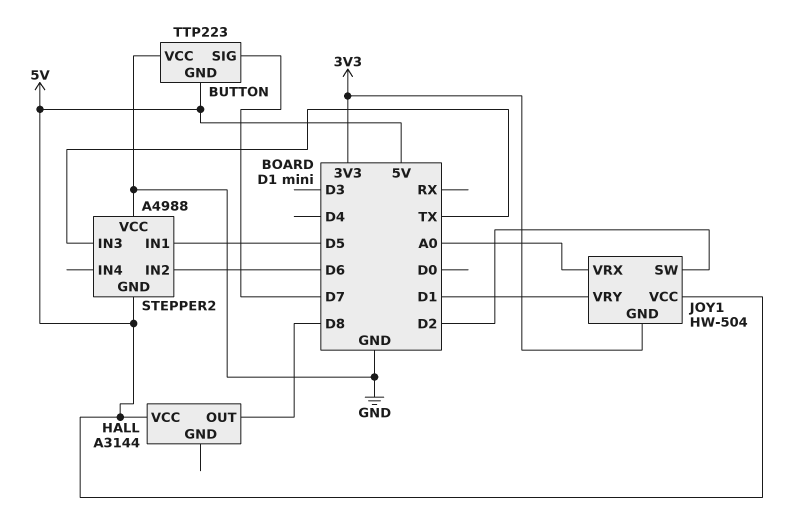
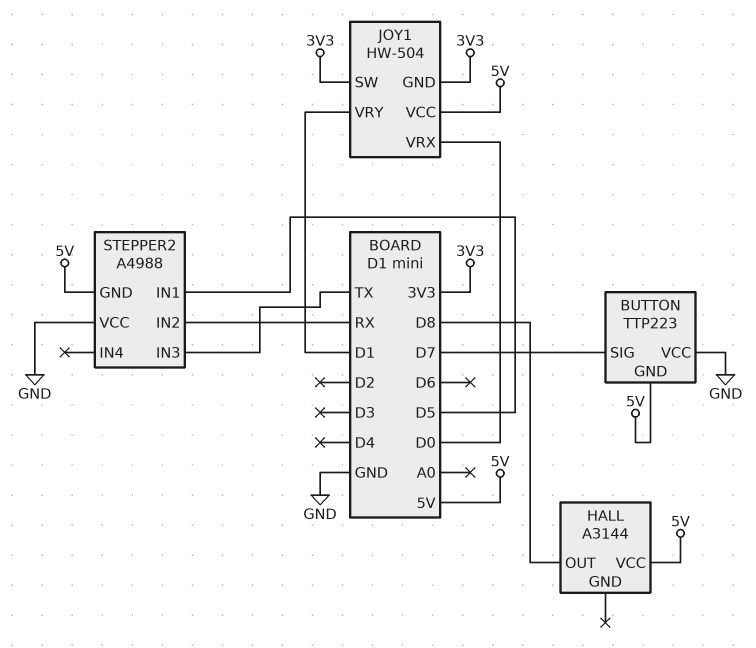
JOY1 pin SW: D2 -> 3V3
JOY1 pin VRX: A0 -> D0
STEPPER2 pin IN2: D6 -> RX

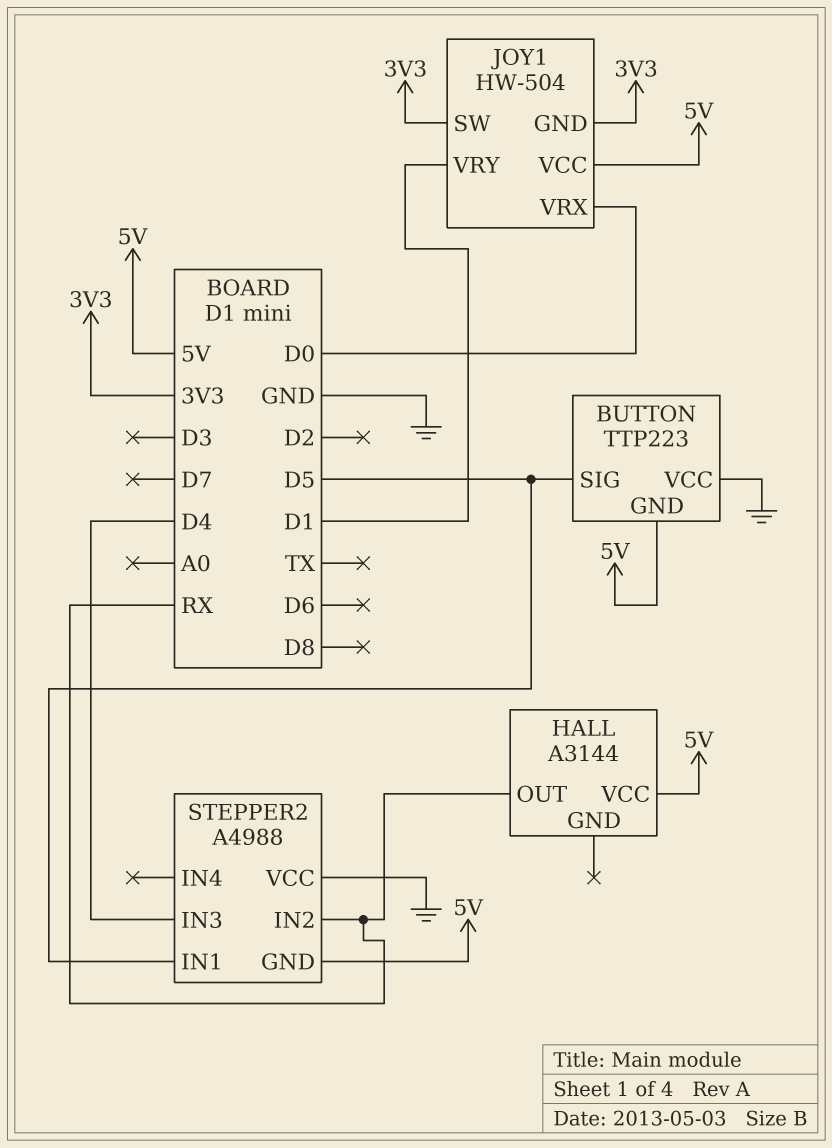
BUTTON pin SIG: D7 -> D5
HALL pin OUT: D8 -> RX
STEPPER2 pin IN3: TX -> D4

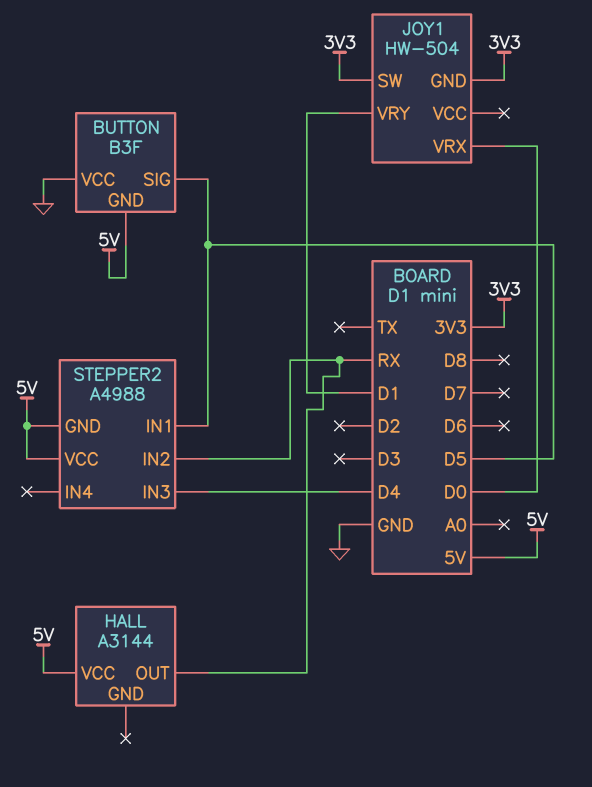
BUTTON: TTP223 -> B3F
JOY1 pin VCC: 5V -> none
STEPPER2 pin VCC: GND -> 5V

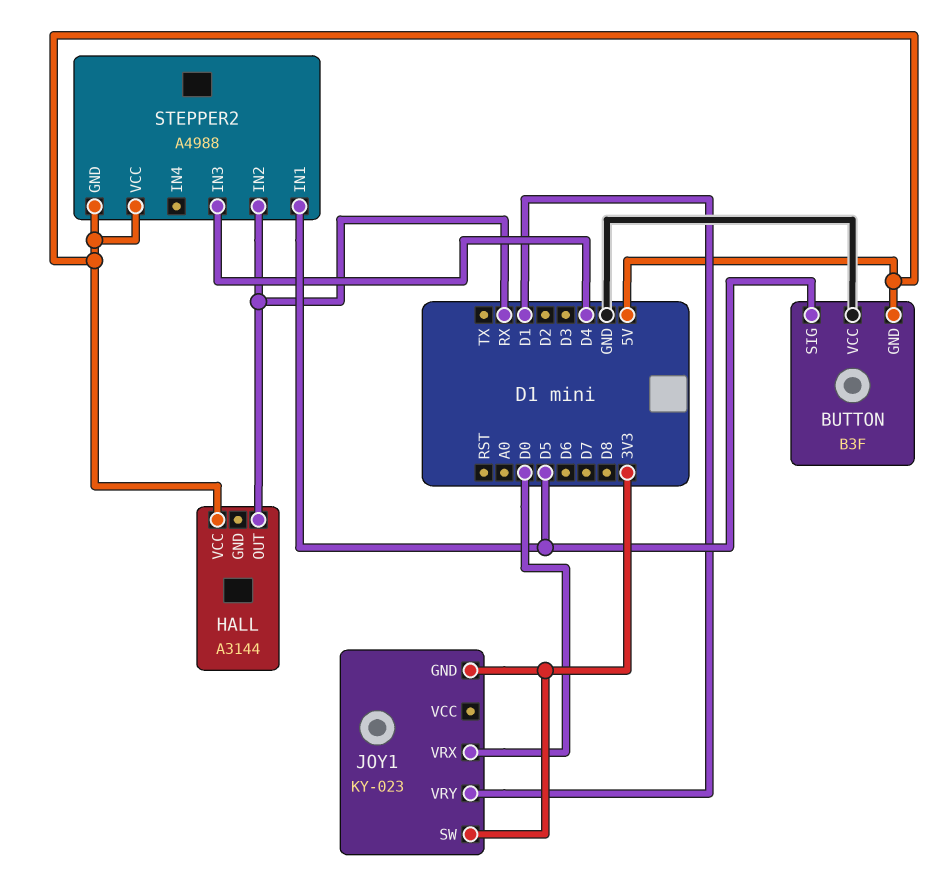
JOY1: HW-504 -> KY-023

